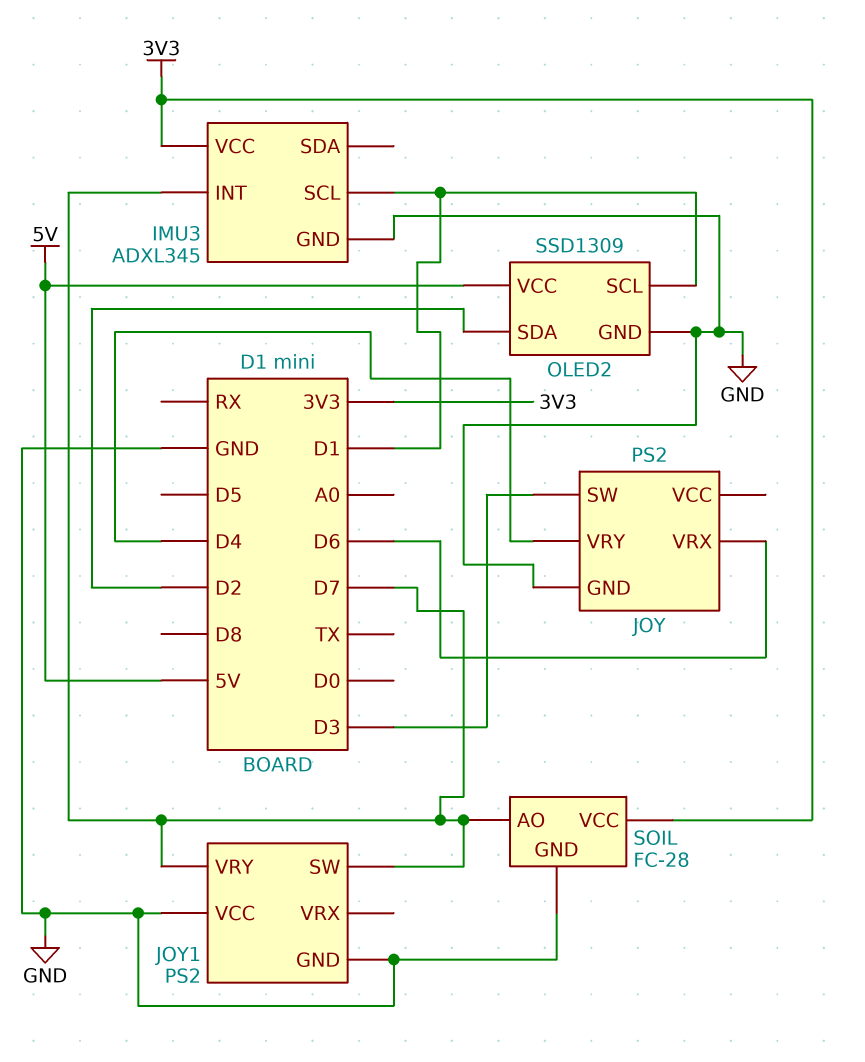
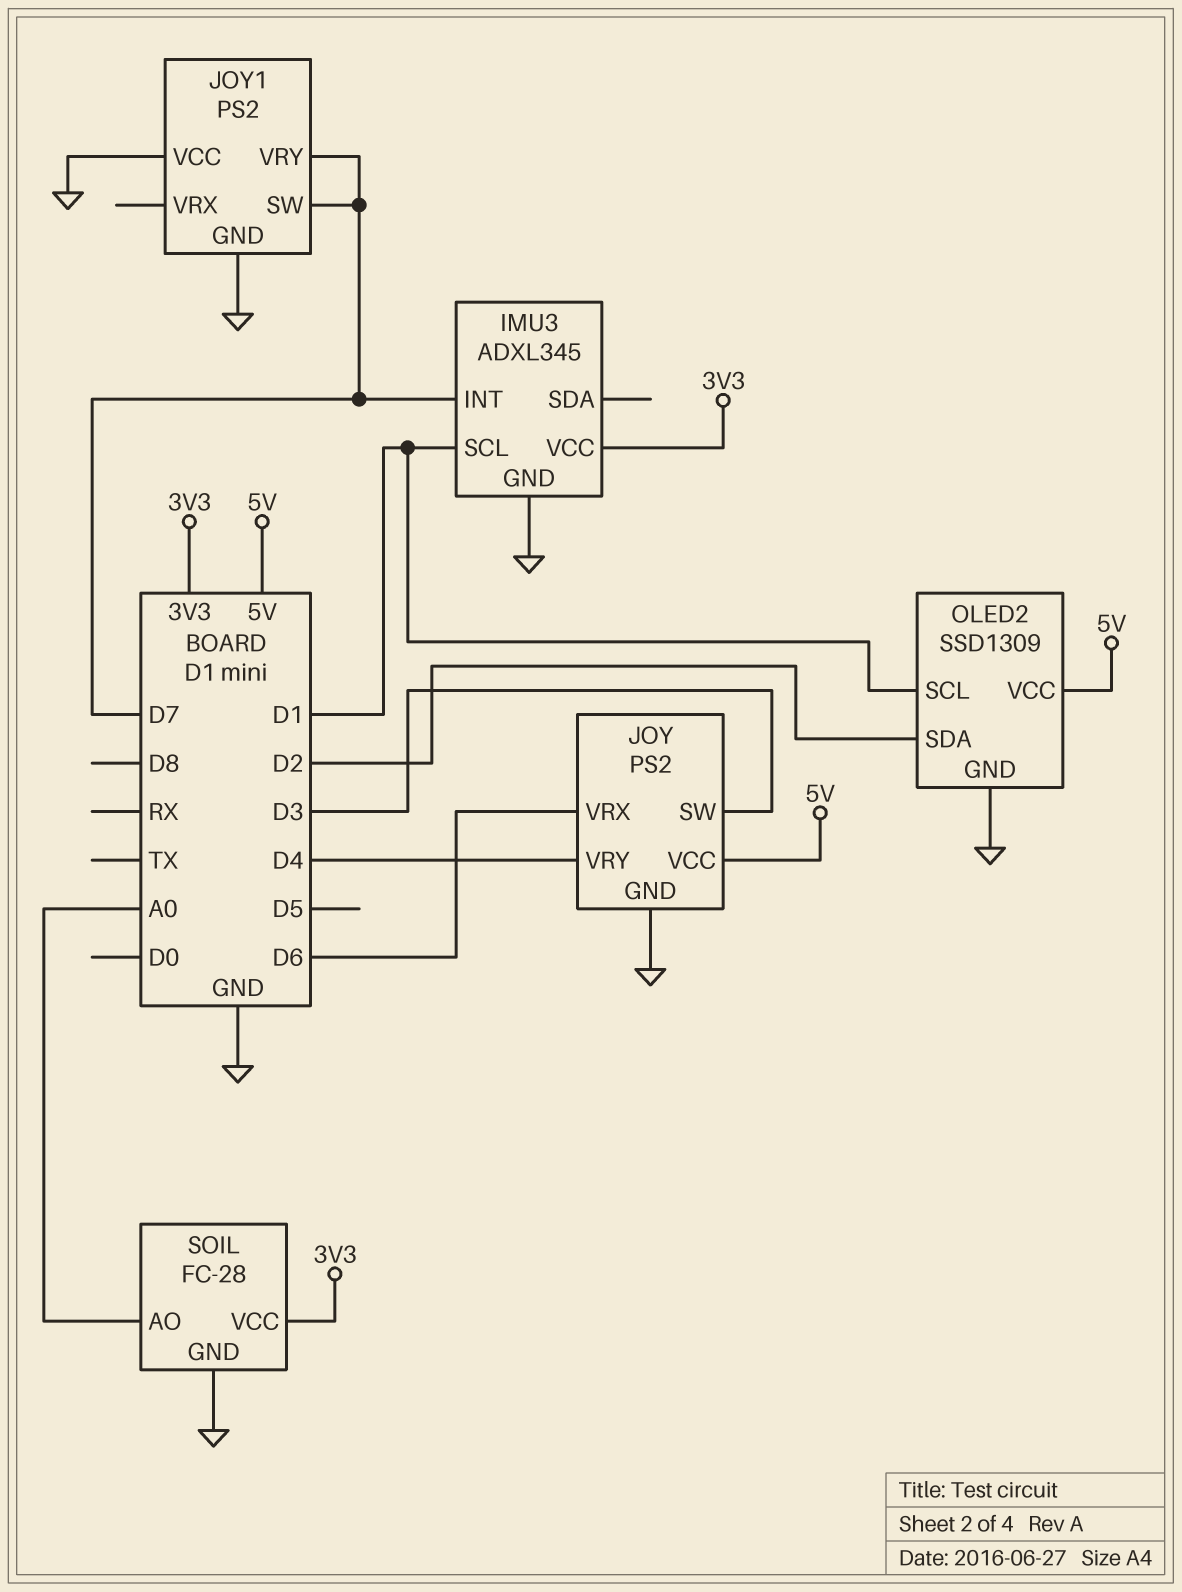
JOY pin VCC: none -> 5V
SOIL pin AO: D7 -> A0

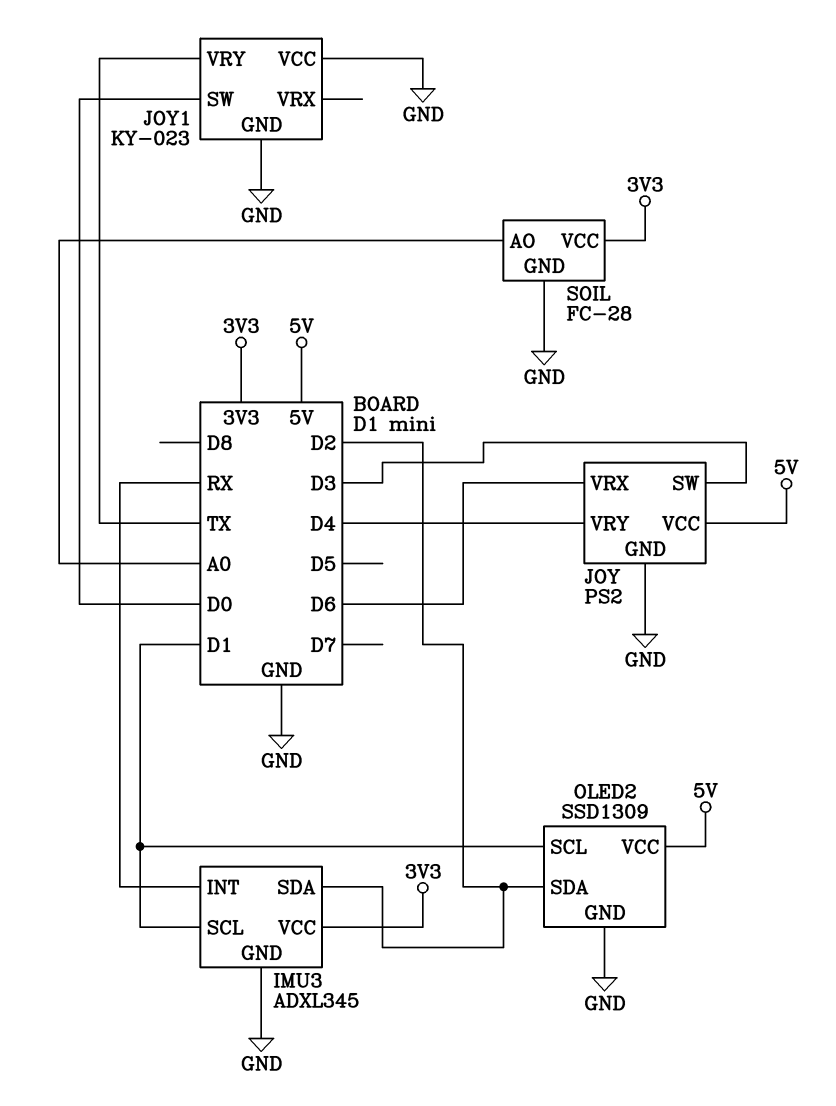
IMU3 pin INT: D7 -> RX
IMU3 pin SDA: none -> D2
JOY1: PS2 -> KY-023
JOY1 pin SW: D7 -> D0
JOY1 pin VRY: D7 -> TX

